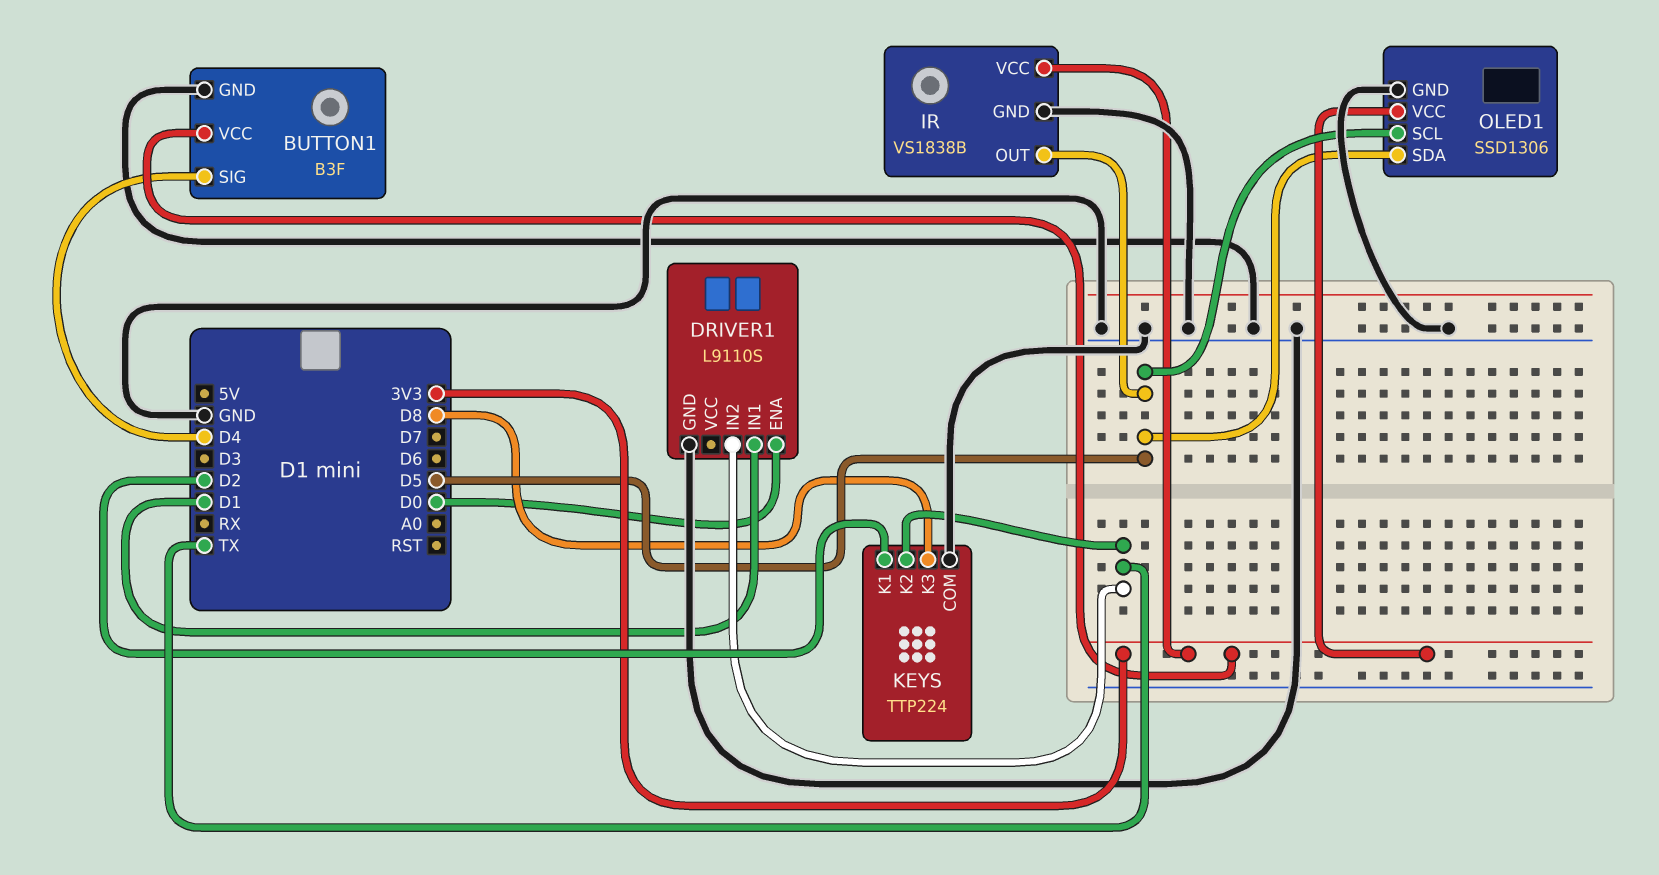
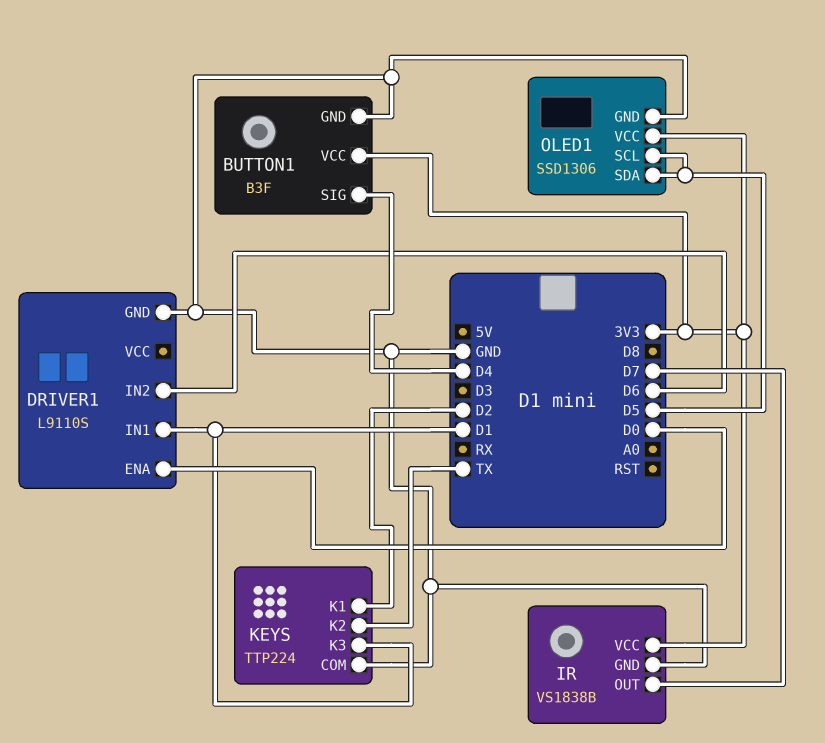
DRIVER1 pin IN2: TX -> D6
IR pin OUT: D5 -> D7
KEYS pin K3: D8 -> D1

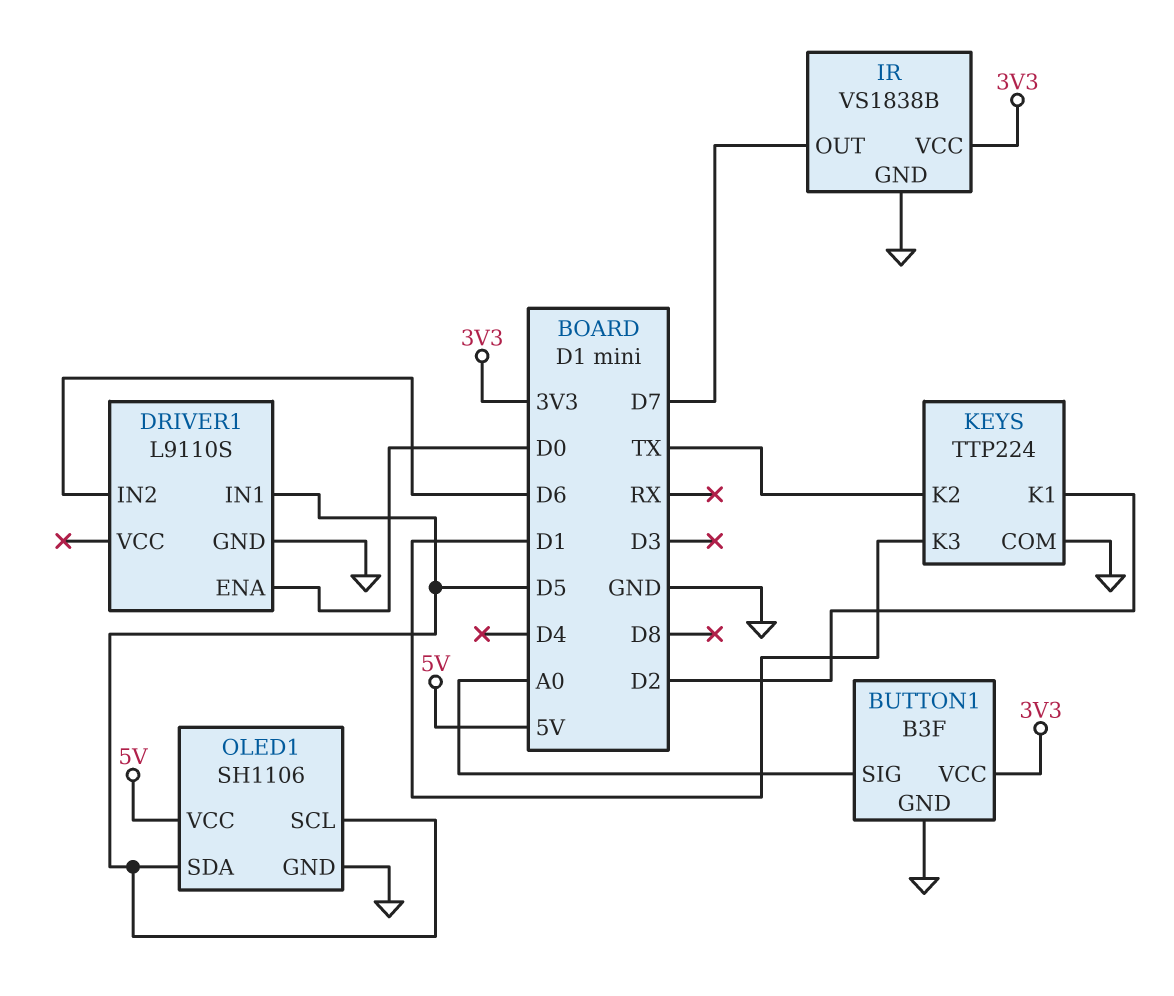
BUTTON1 pin SIG: D4 -> A0
DRIVER1 pin IN1: D1 -> D5
OLED1: SSD1306 -> SH1106
OLED1 pin VCC: 3V3 -> 5V

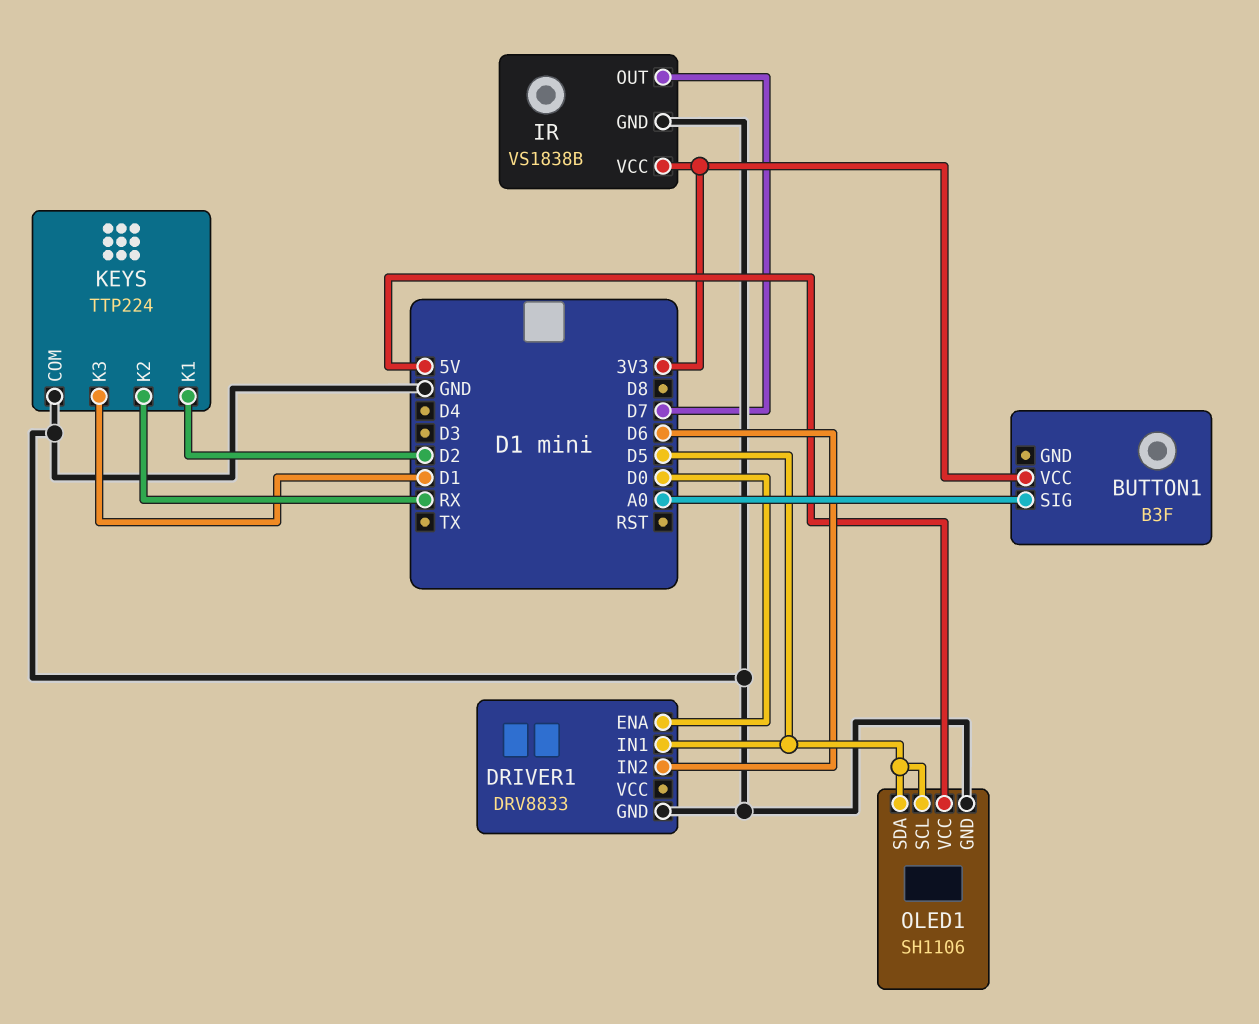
BUTTON1 pin GND: GND -> none
DRIVER1: L9110S -> DRV8833
KEYS pin K2: TX -> RX

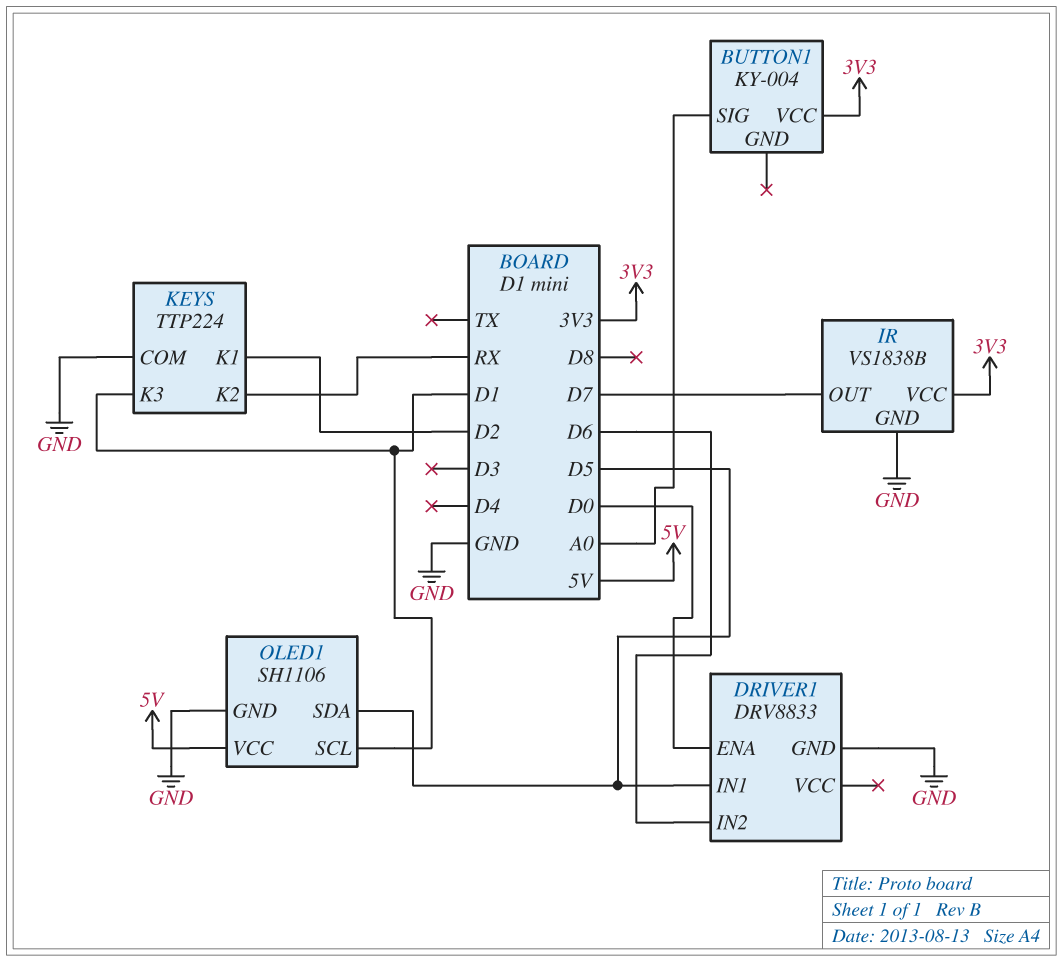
BUTTON1: B3F -> KY-004
OLED1 pin SCL: D5 -> D1

